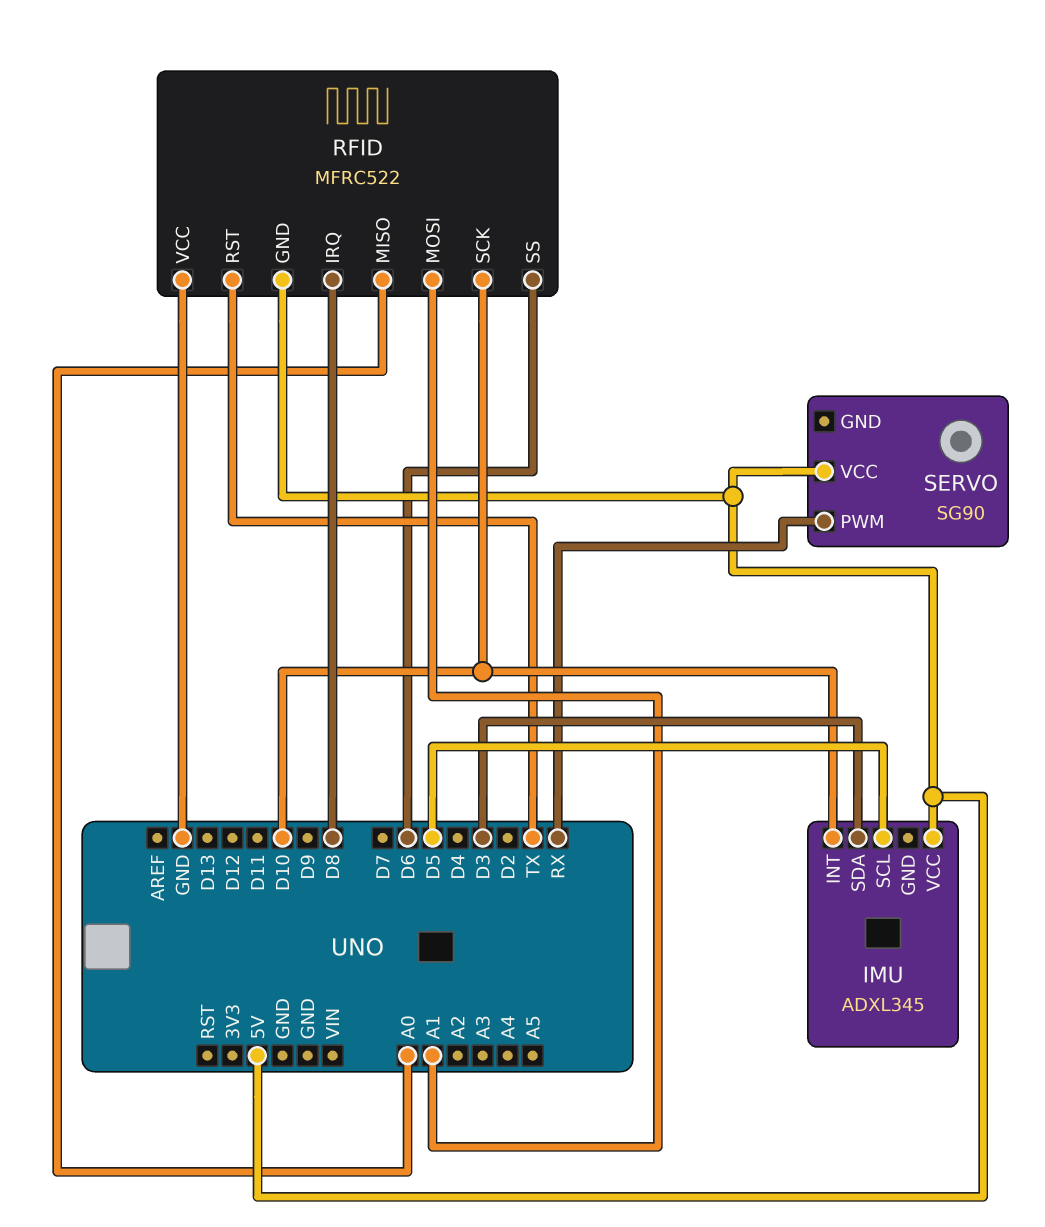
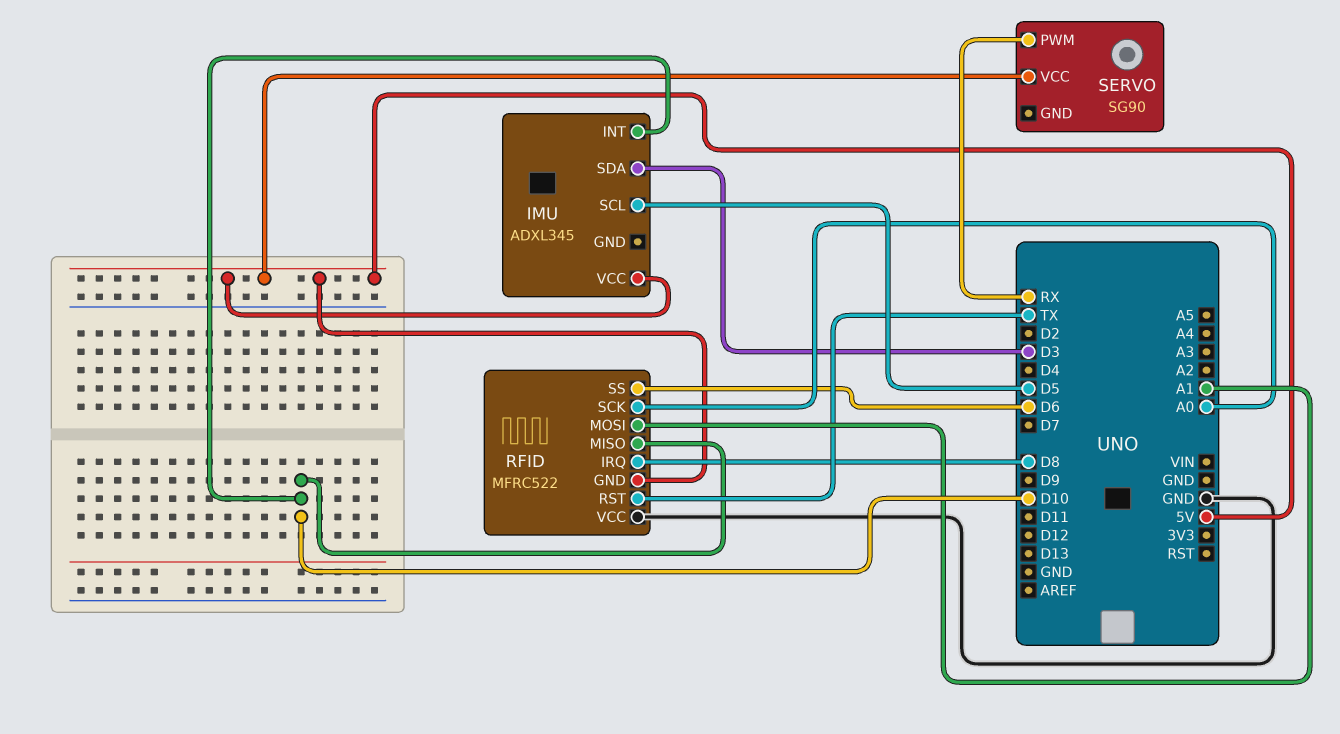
RFID pin MISO: A0 -> D10
RFID pin SCK: D10 -> A0

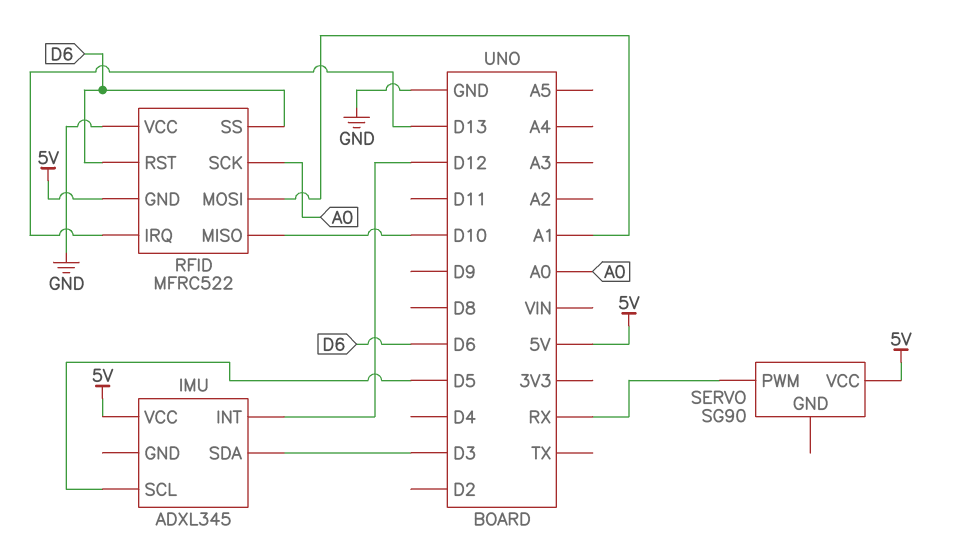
IMU pin INT: D10 -> D12
RFID pin IRQ: D8 -> D13
RFID pin RST: TX -> D6

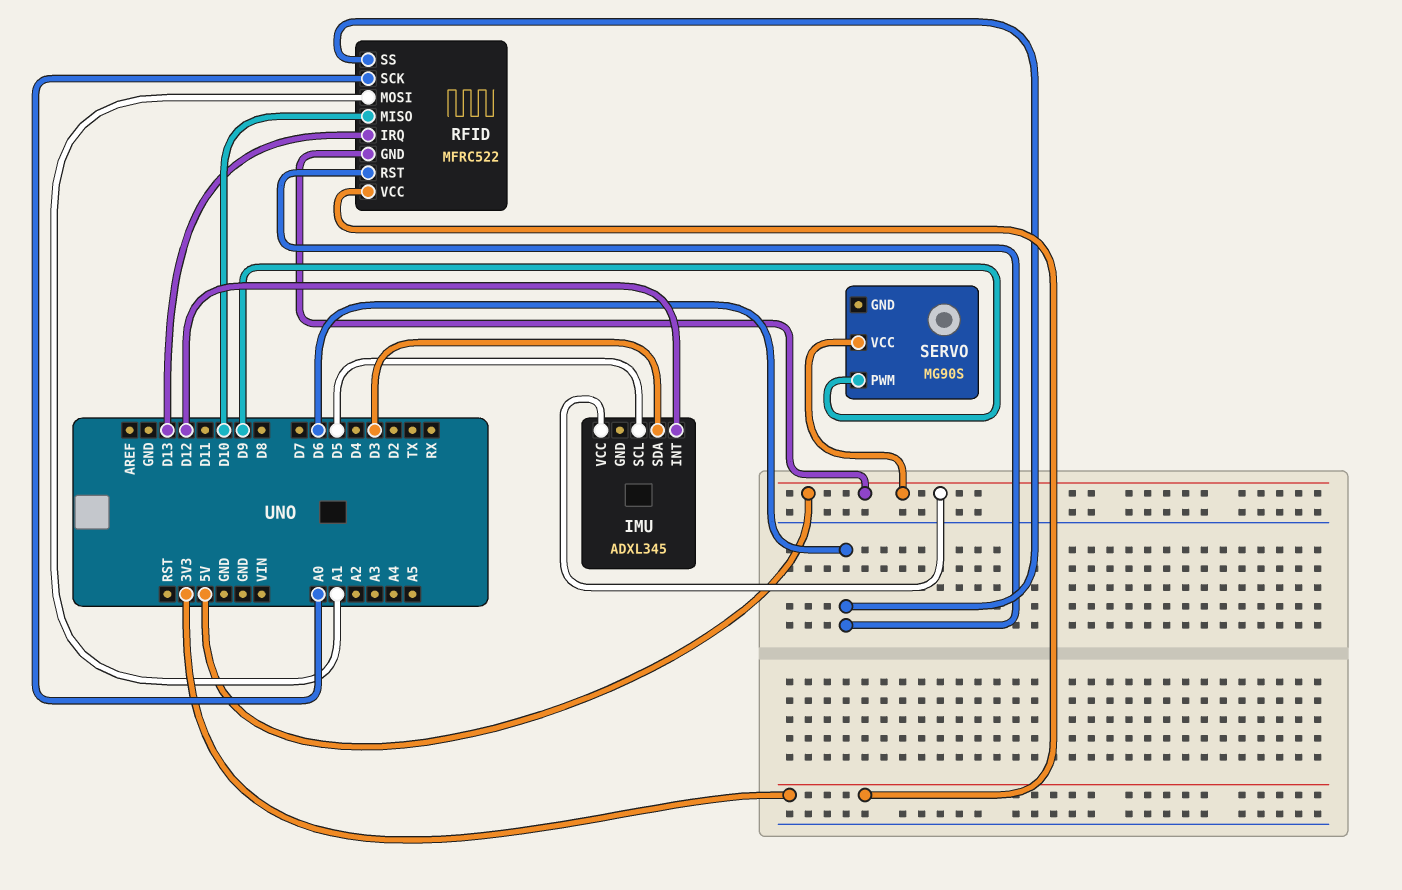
RFID pin VCC: GND -> 3V3
SERVO: SG90 -> MG90S
SERVO pin PWM: RX -> D9

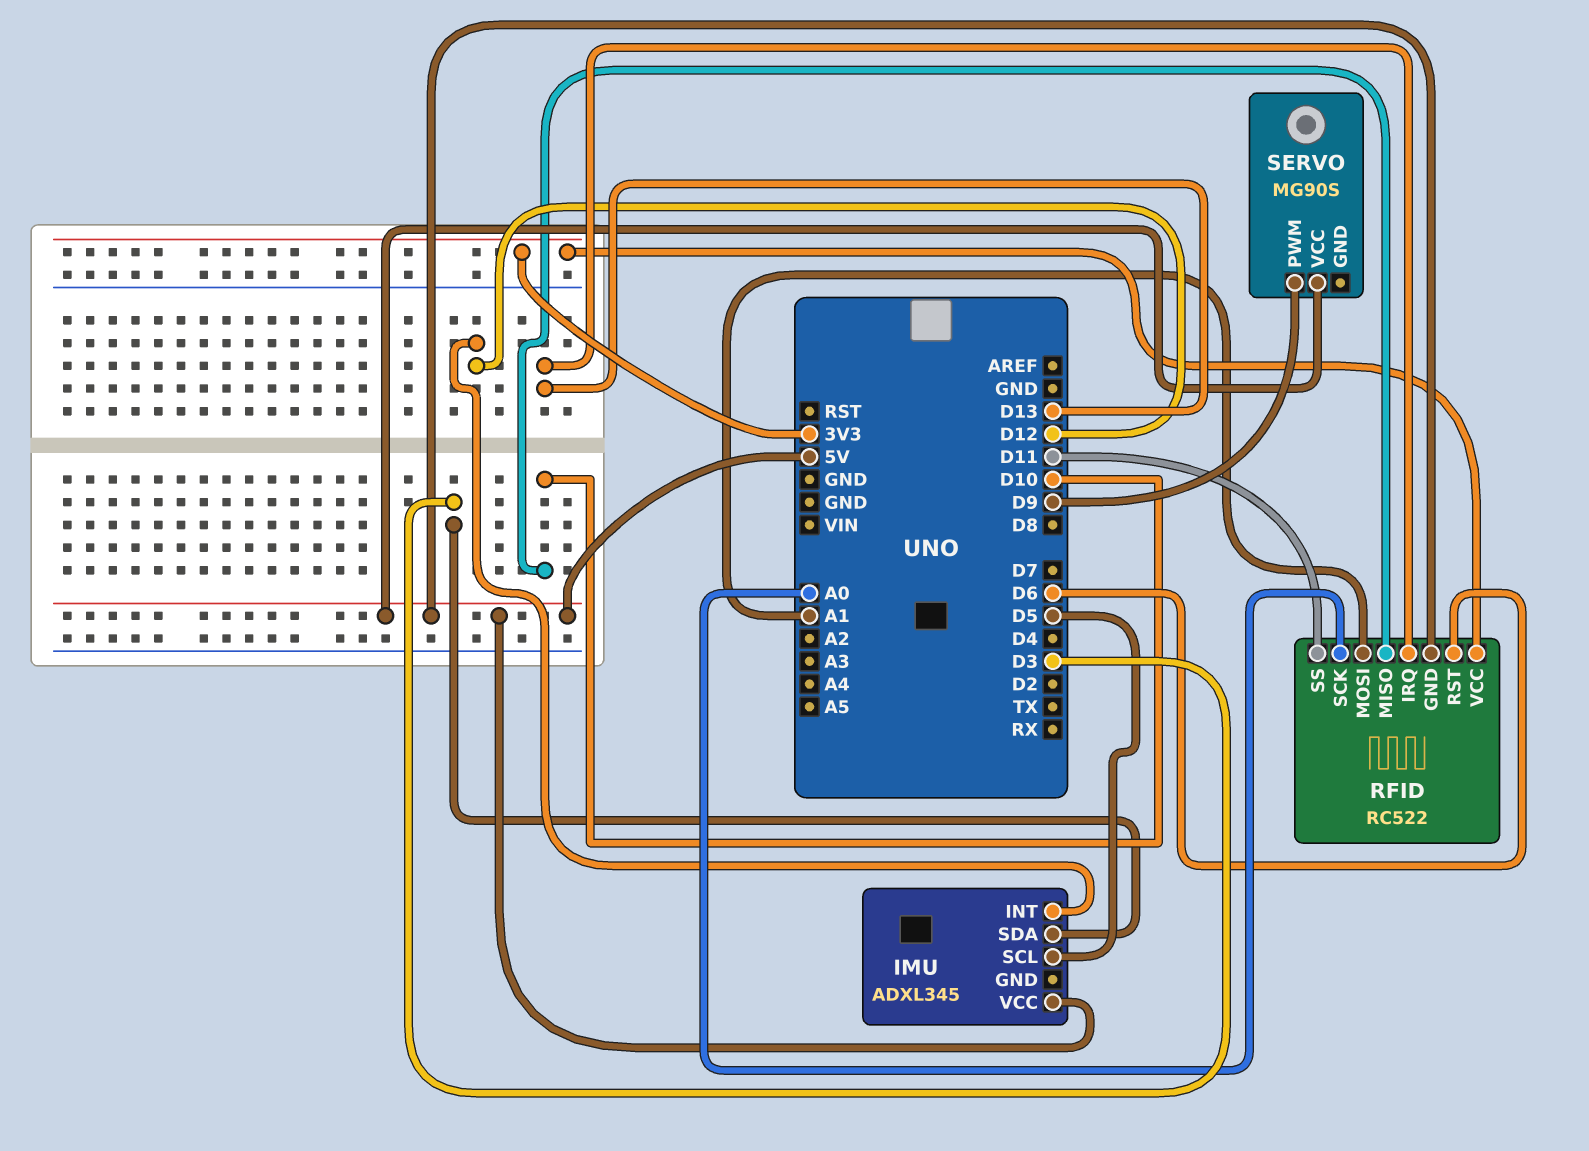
RFID: MFRC522 -> RC522
RFID pin SS: D6 -> D11

